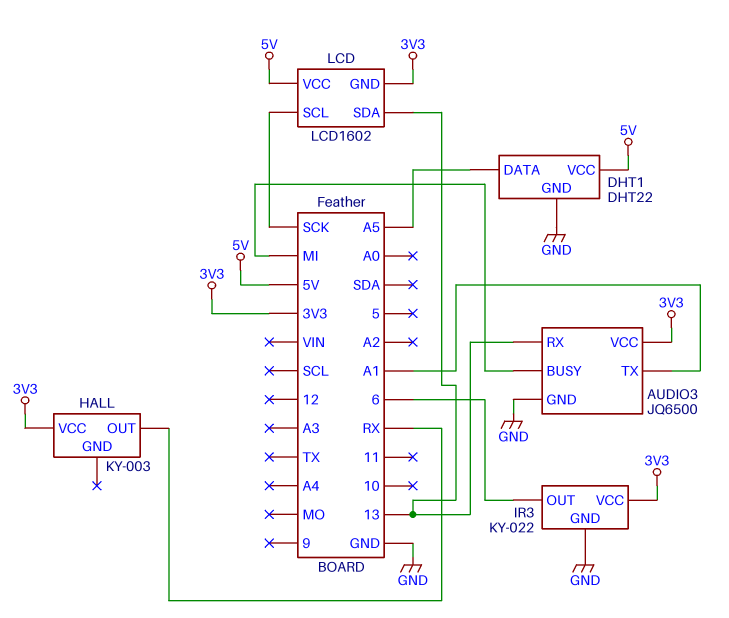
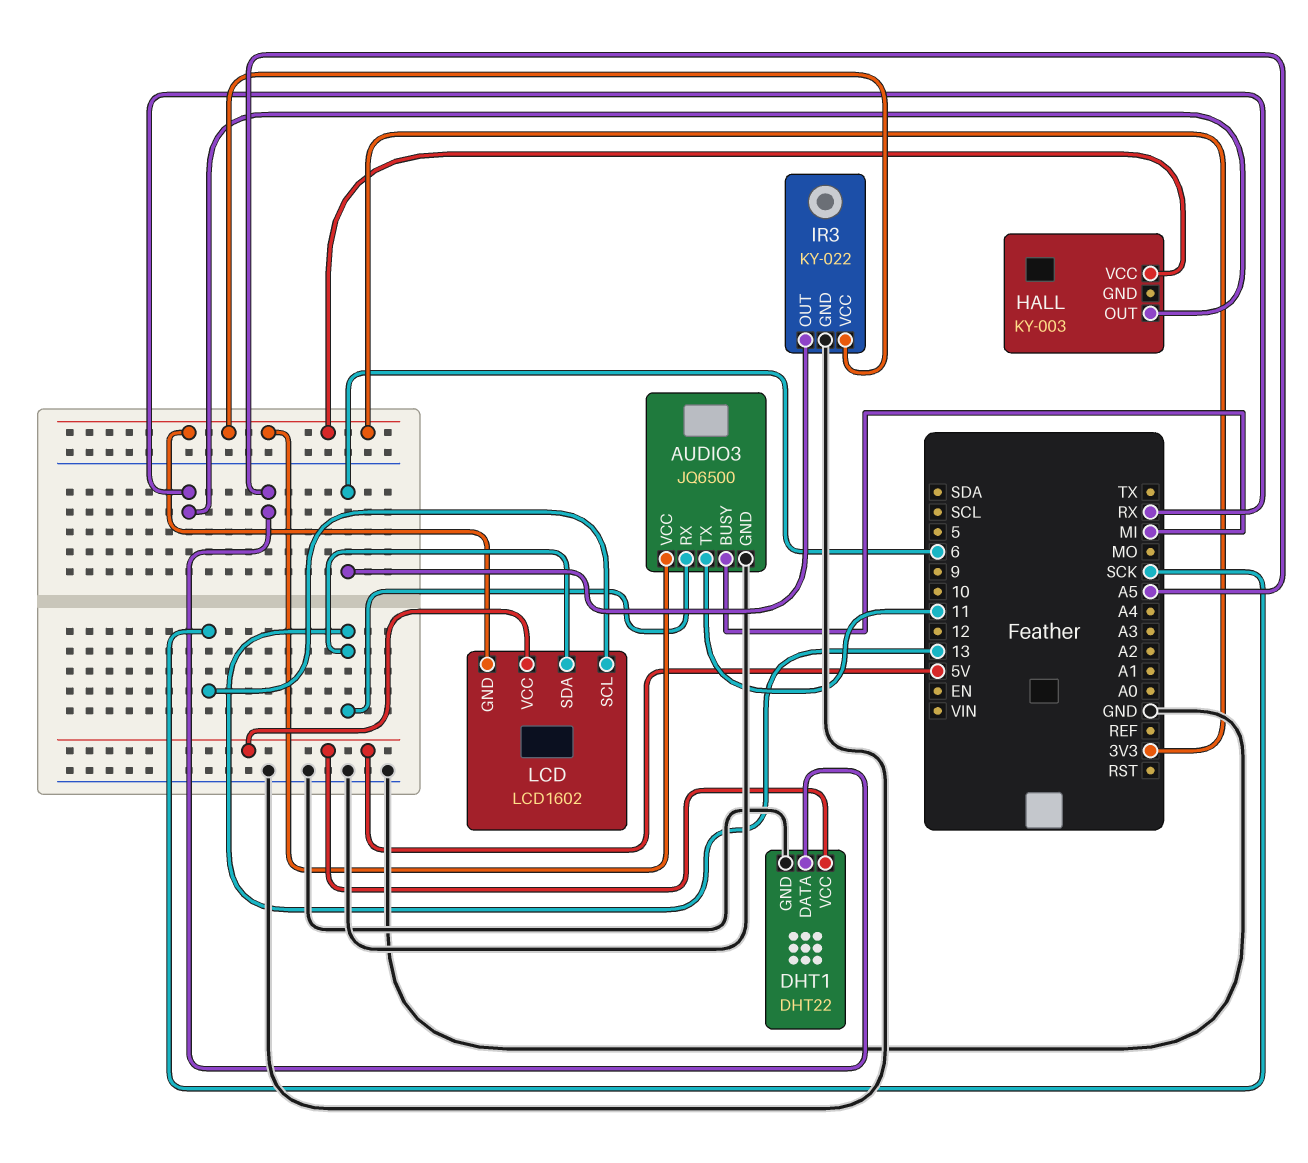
AUDIO3 pin TX: A1 -> 11

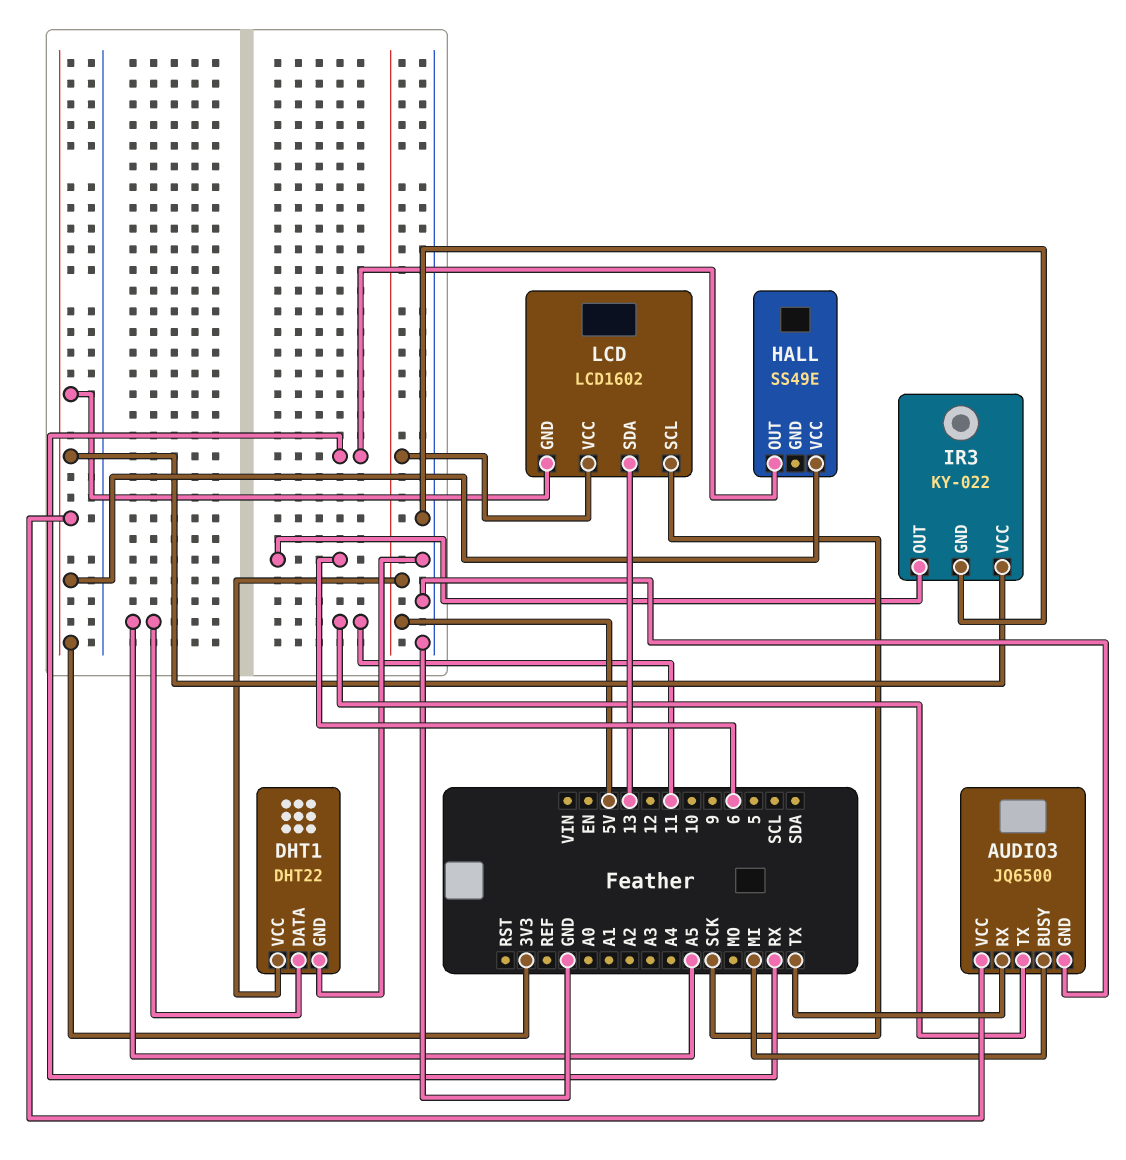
AUDIO3 pin RX: 13 -> TX
HALL: KY-003 -> SS49E

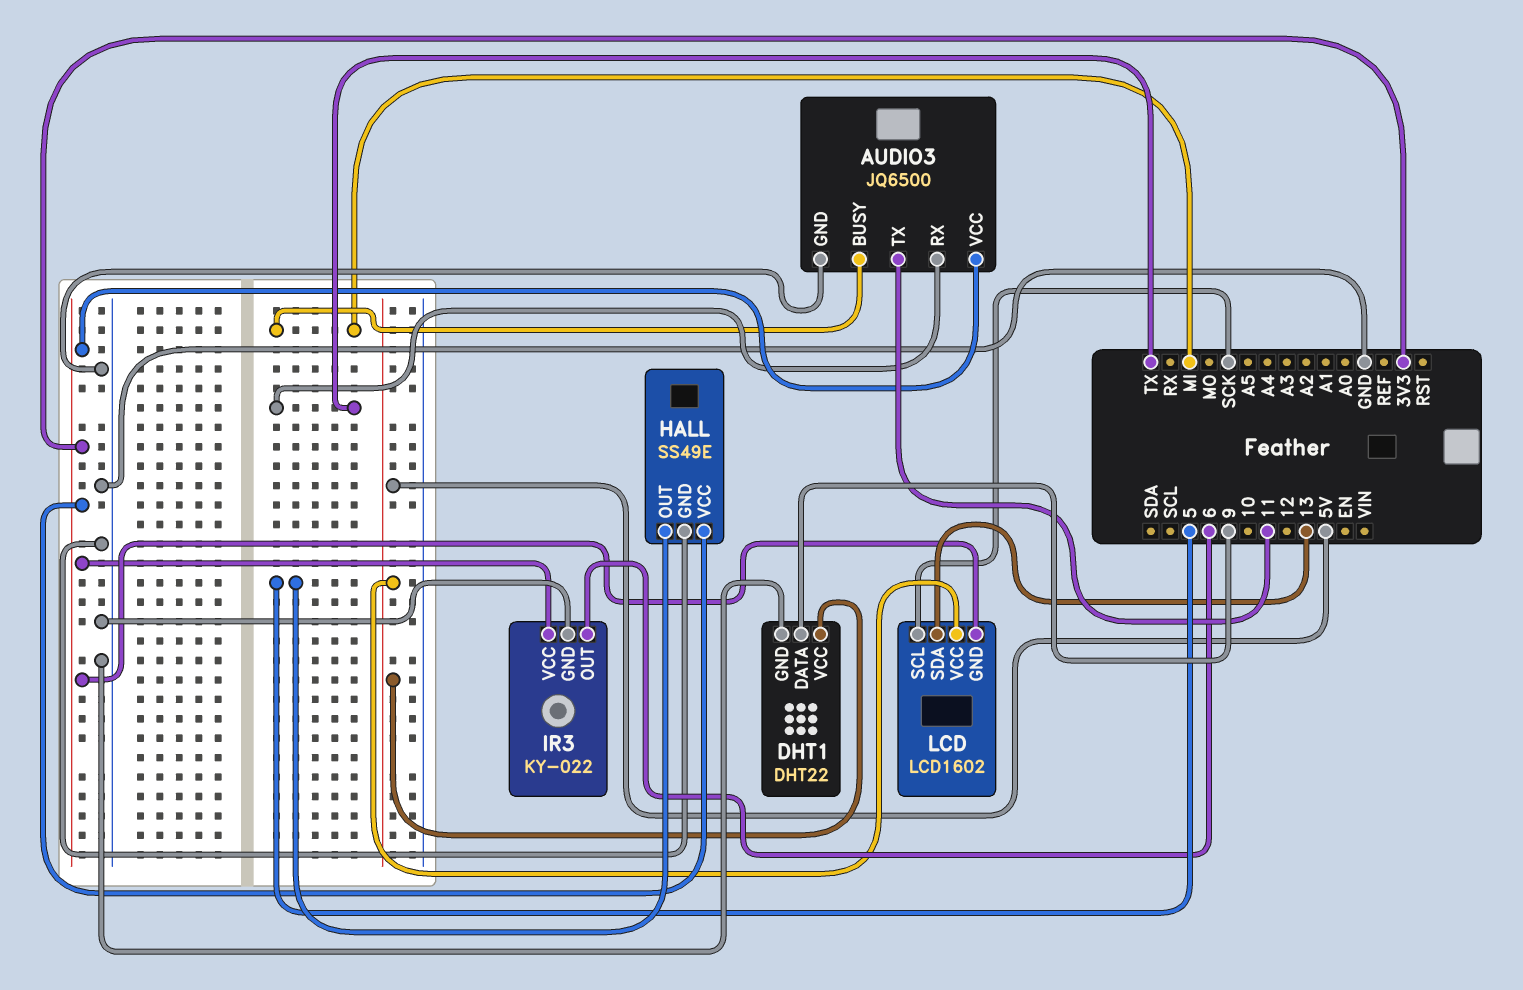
DHT1 pin DATA: A5 -> 9
HALL pin GND: none -> GND
HALL pin OUT: RX -> 5

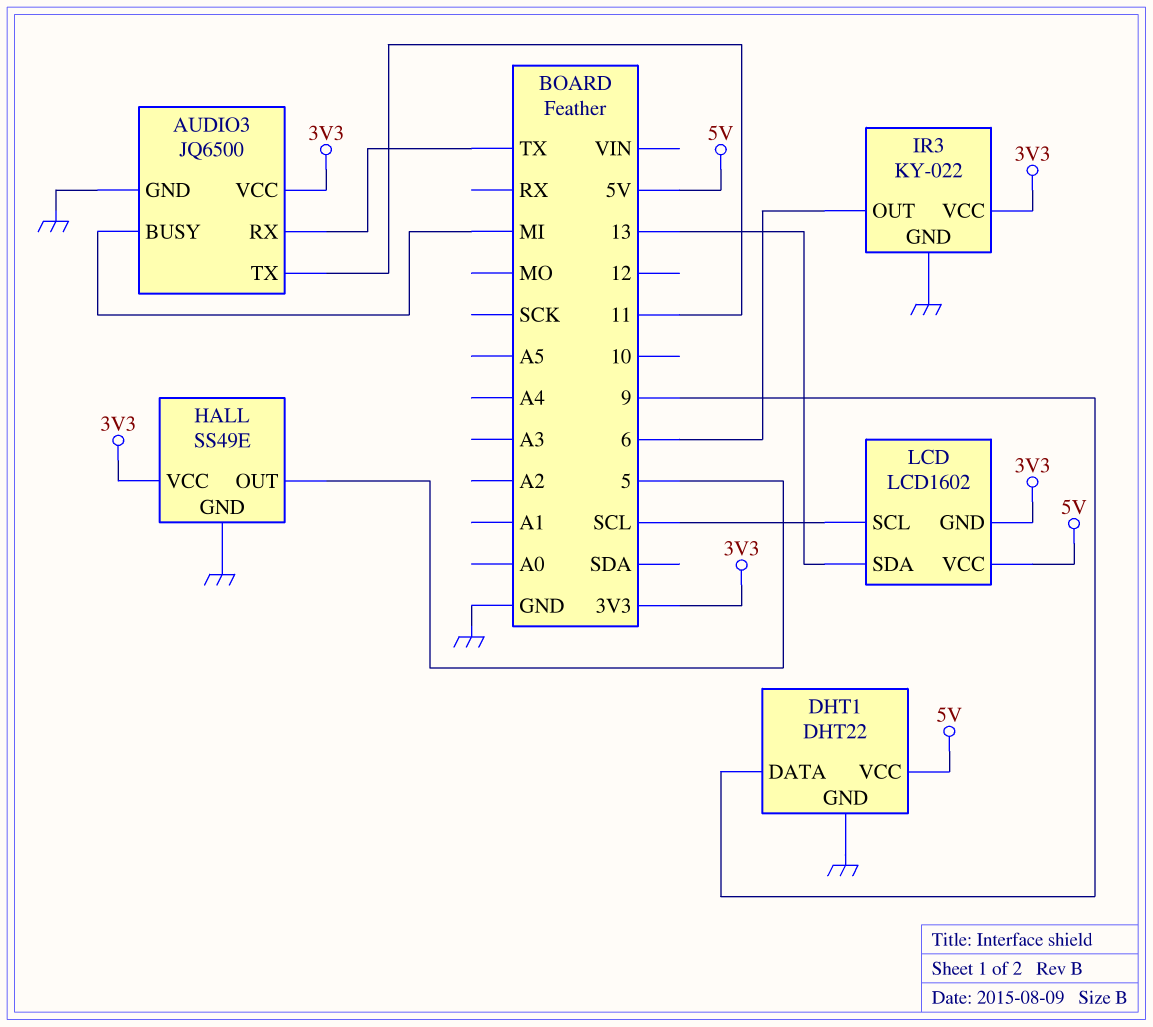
LCD pin SCL: SCK -> SCL

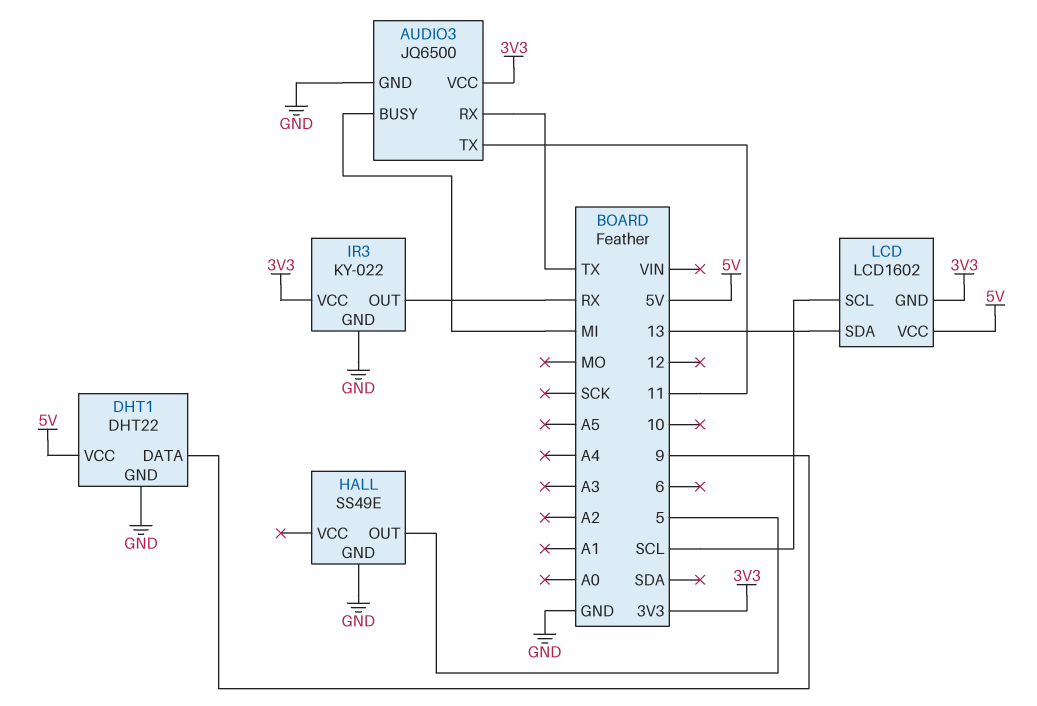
HALL pin VCC: 3V3 -> none
IR3 pin OUT: 6 -> RX

